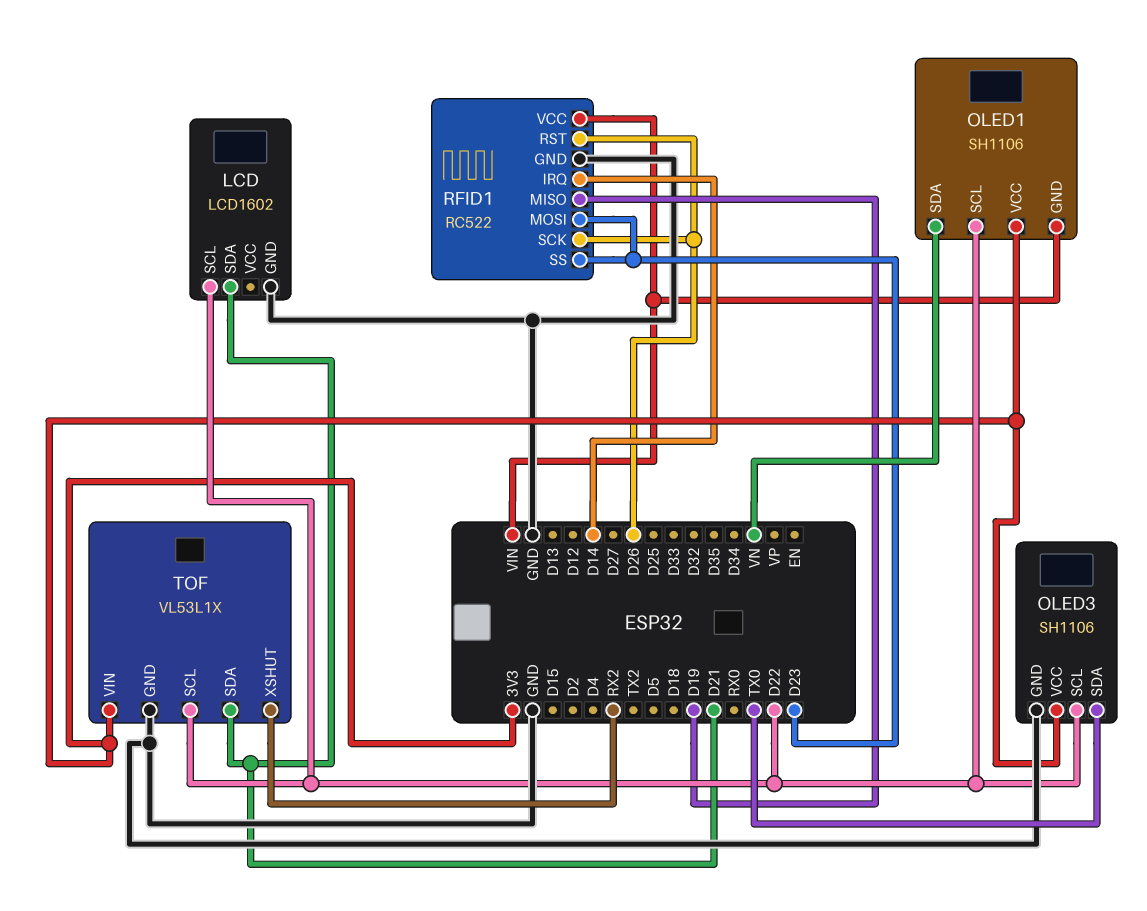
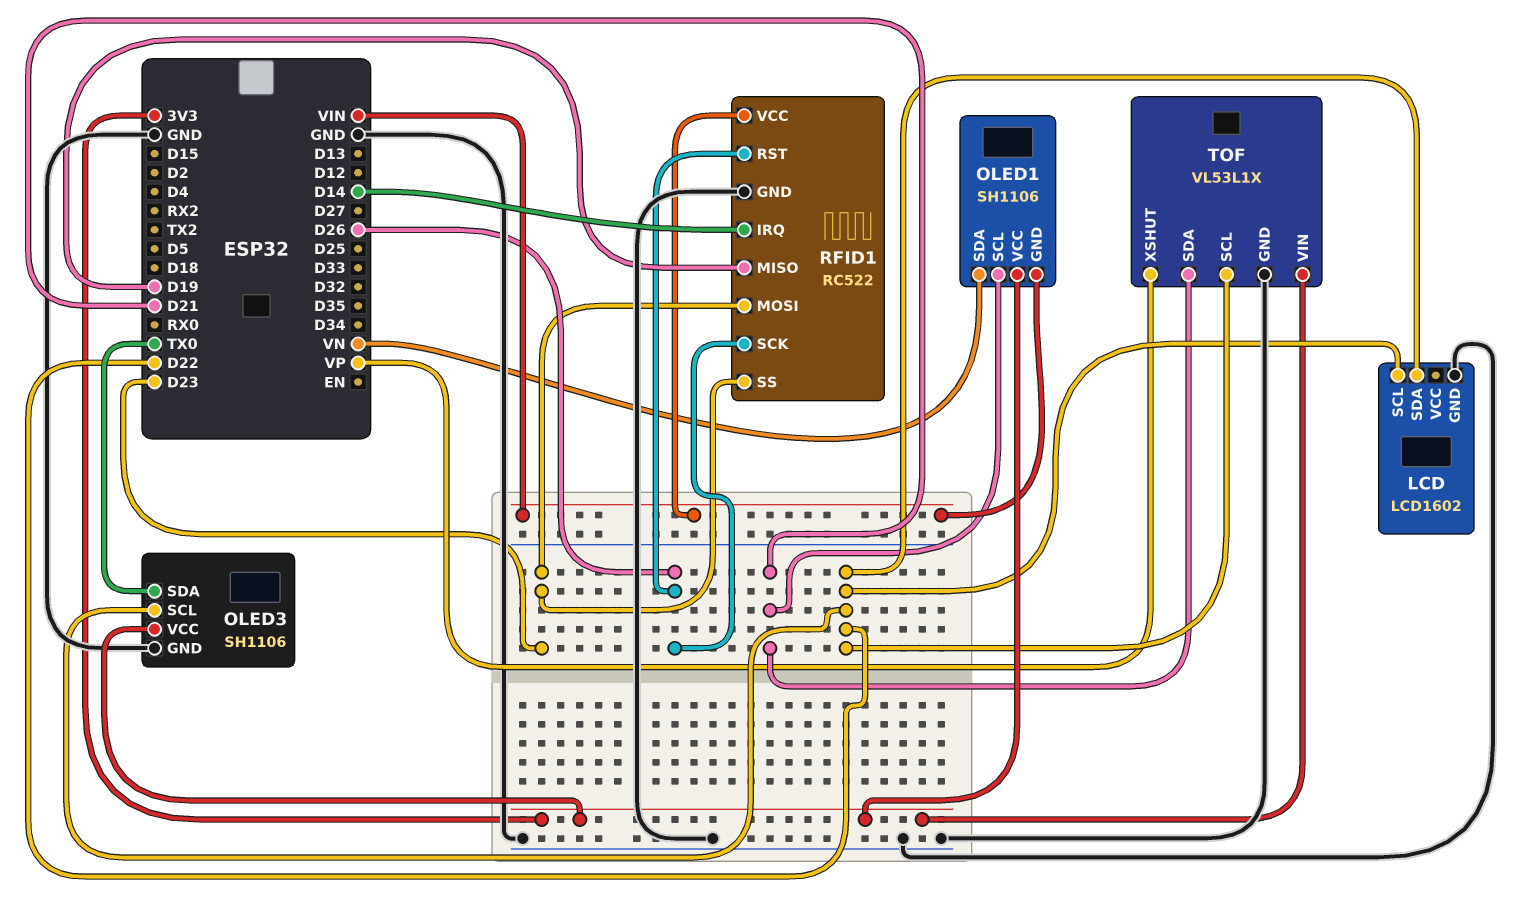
LCD pin SDA: D21 -> D22
OLED1 pin SCL: D22 -> D21
TOF pin XSHUT: RX2 -> VP

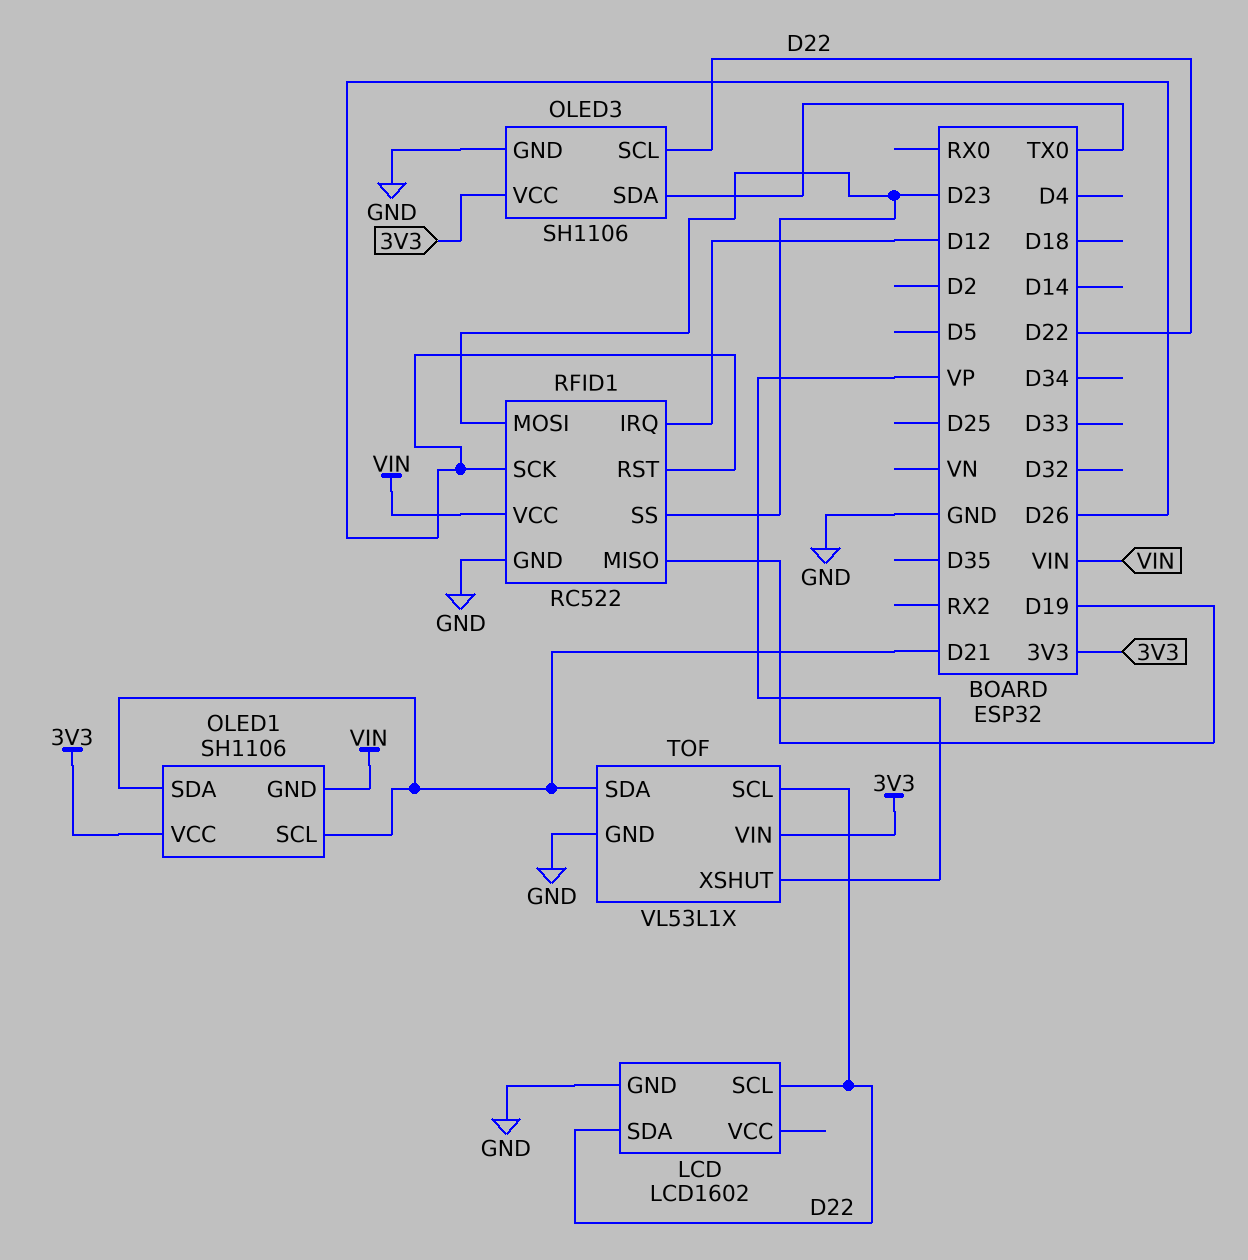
OLED1 pin SDA: VN -> D21
RFID1 pin IRQ: D14 -> D12

